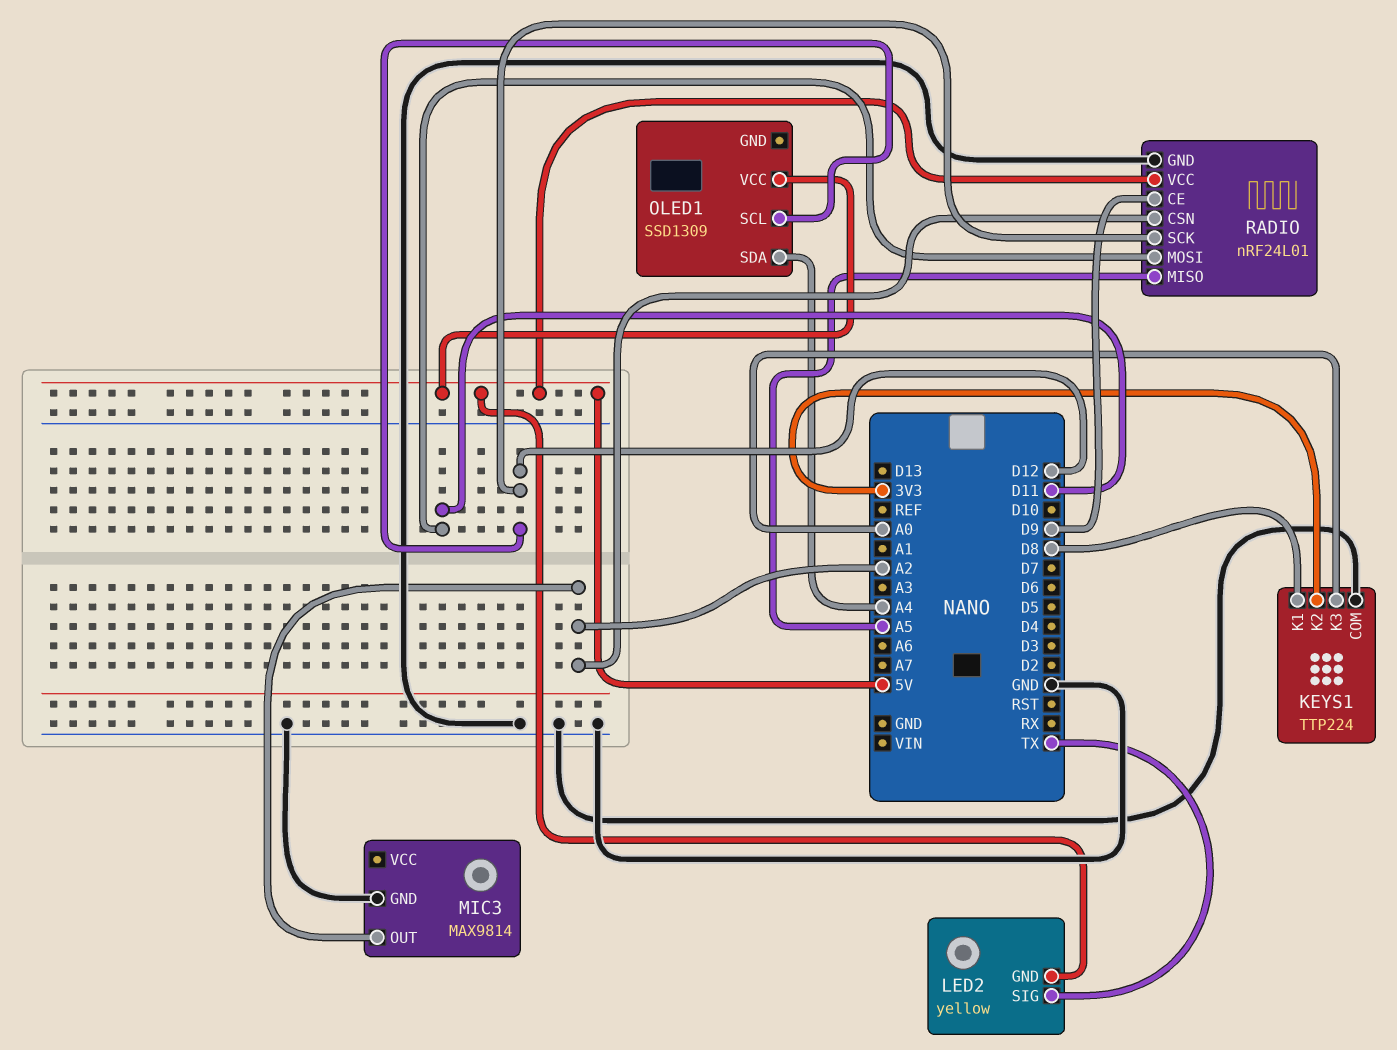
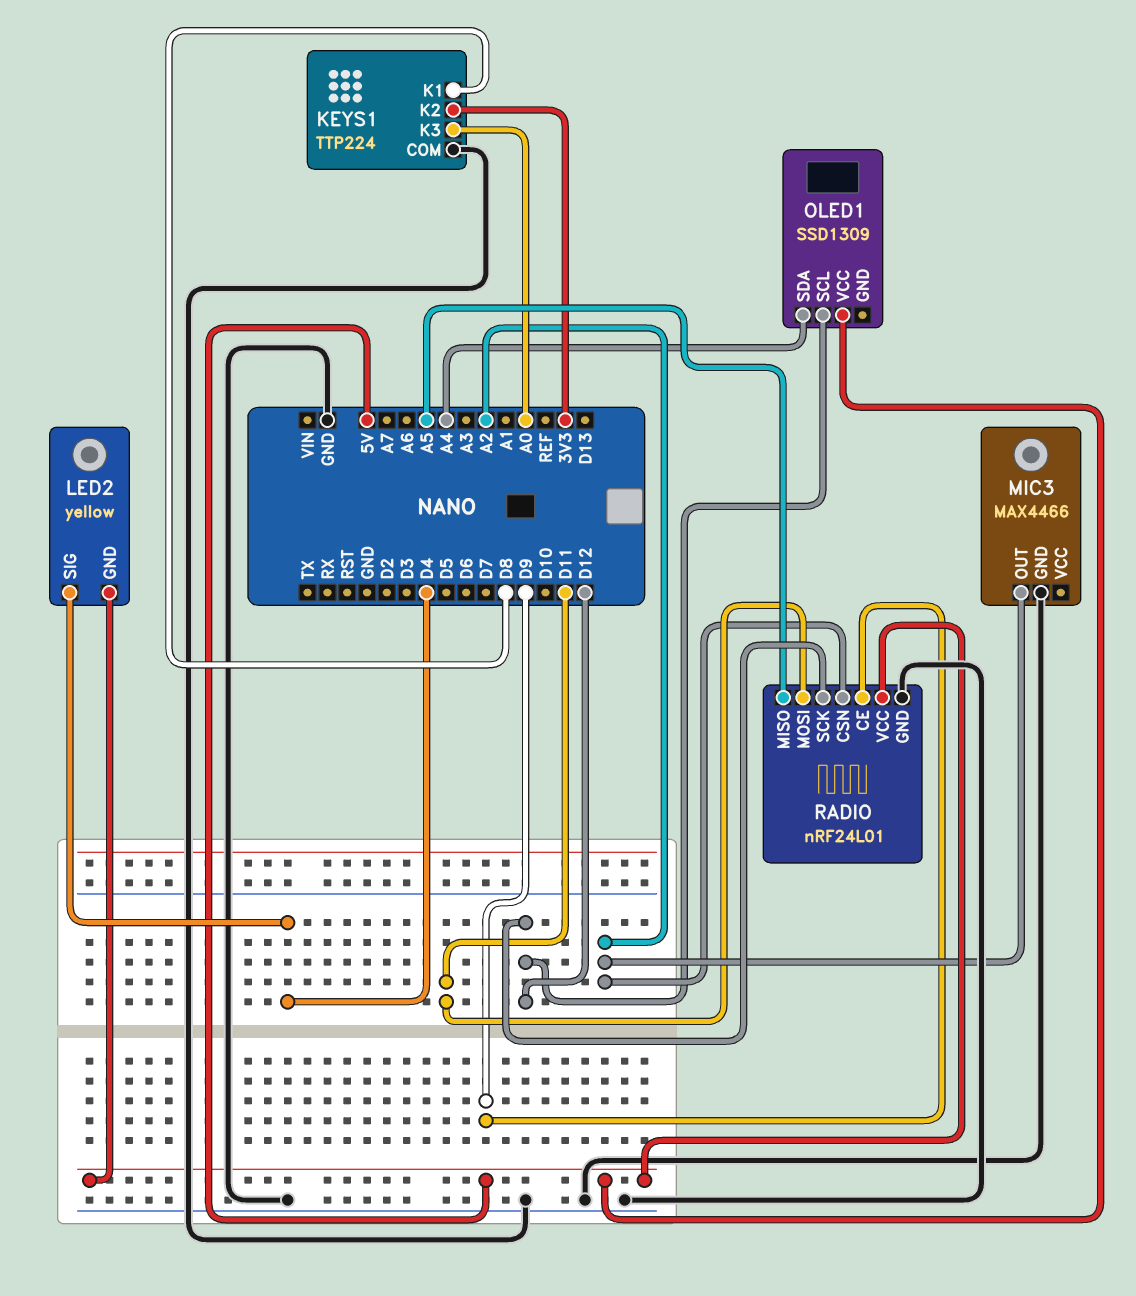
LED2 pin SIG: TX -> D4
MIC3: MAX9814 -> MAX4466

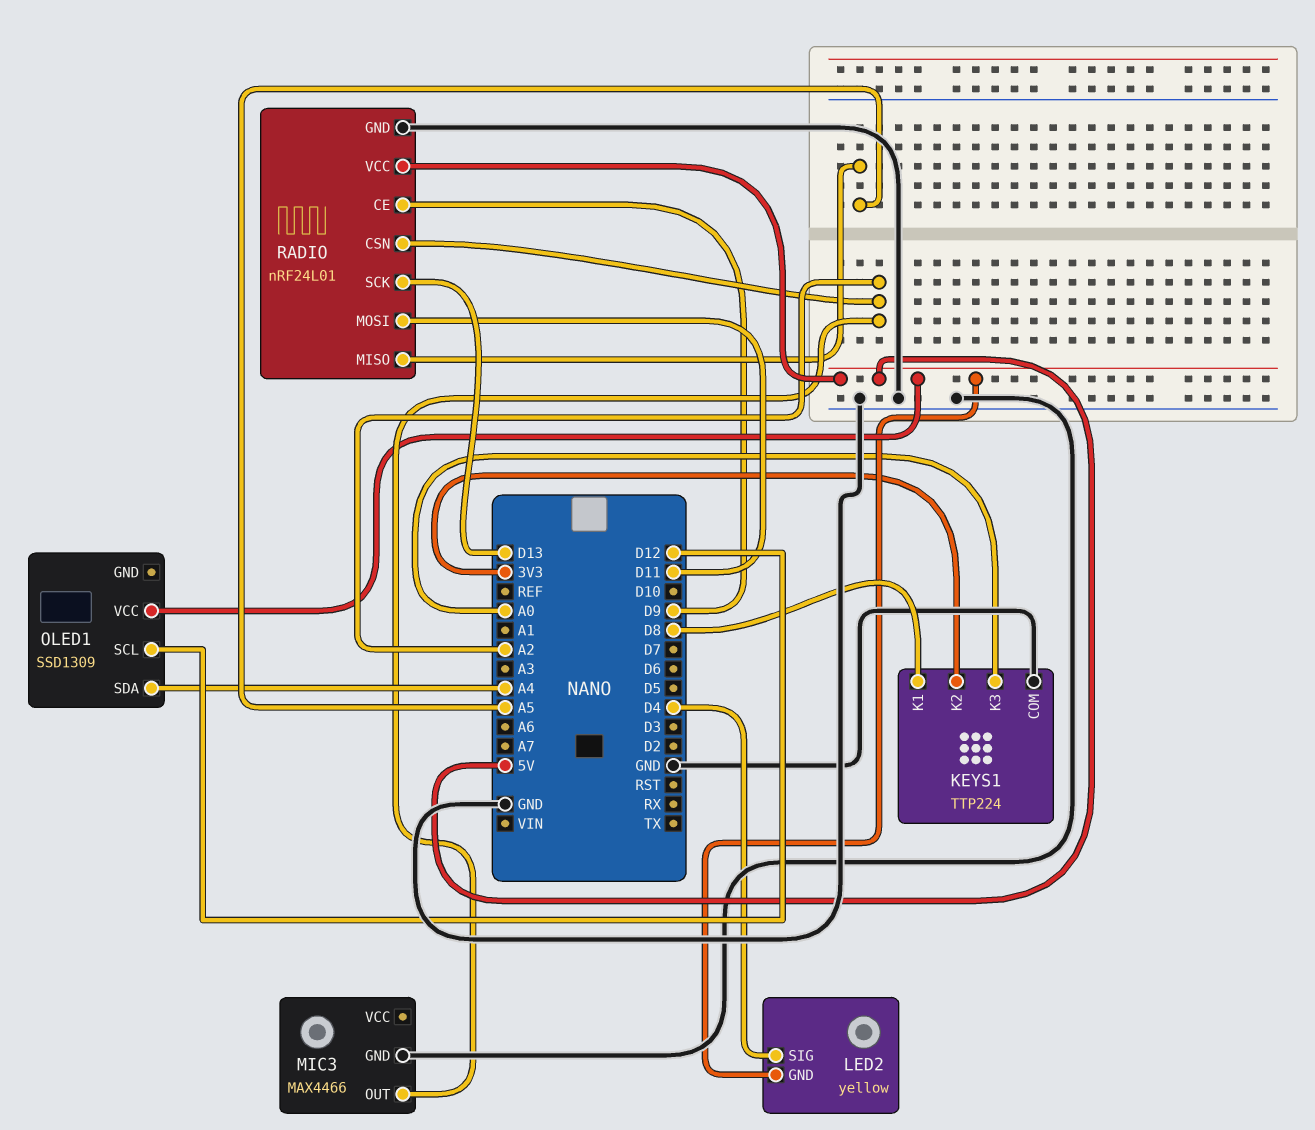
RADIO pin SCK: D12 -> D13

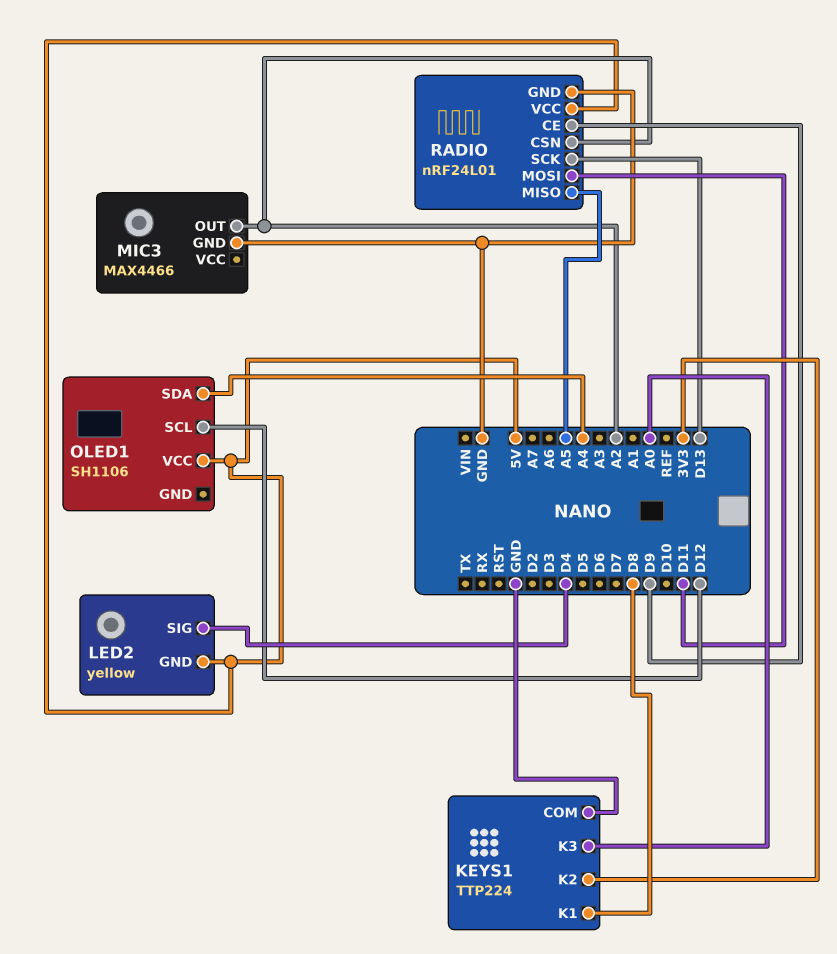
OLED1: SSD1309 -> SH1106

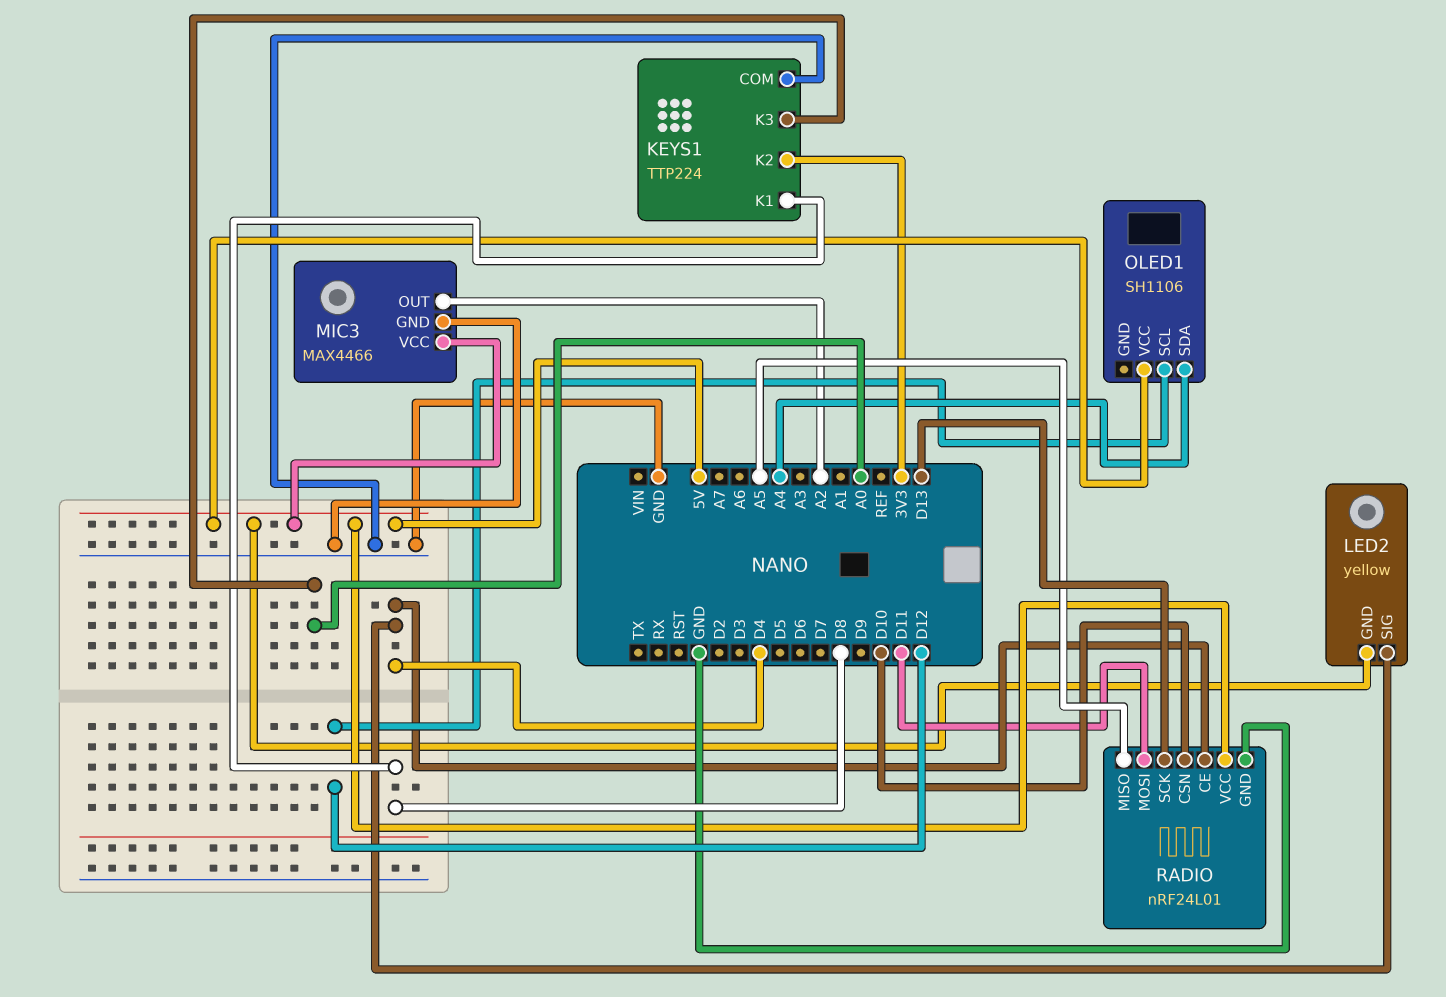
MIC3 pin VCC: none -> 5V
RADIO pin CE: D9 -> D4
RADIO pin CSN: A2 -> D10

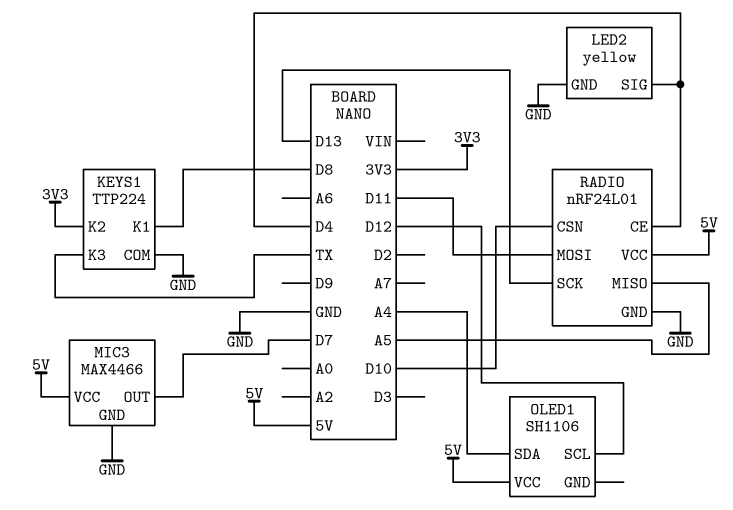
KEYS1 pin K3: A0 -> TX
LED2 pin GND: 5V -> GND
MIC3 pin OUT: A2 -> D7

